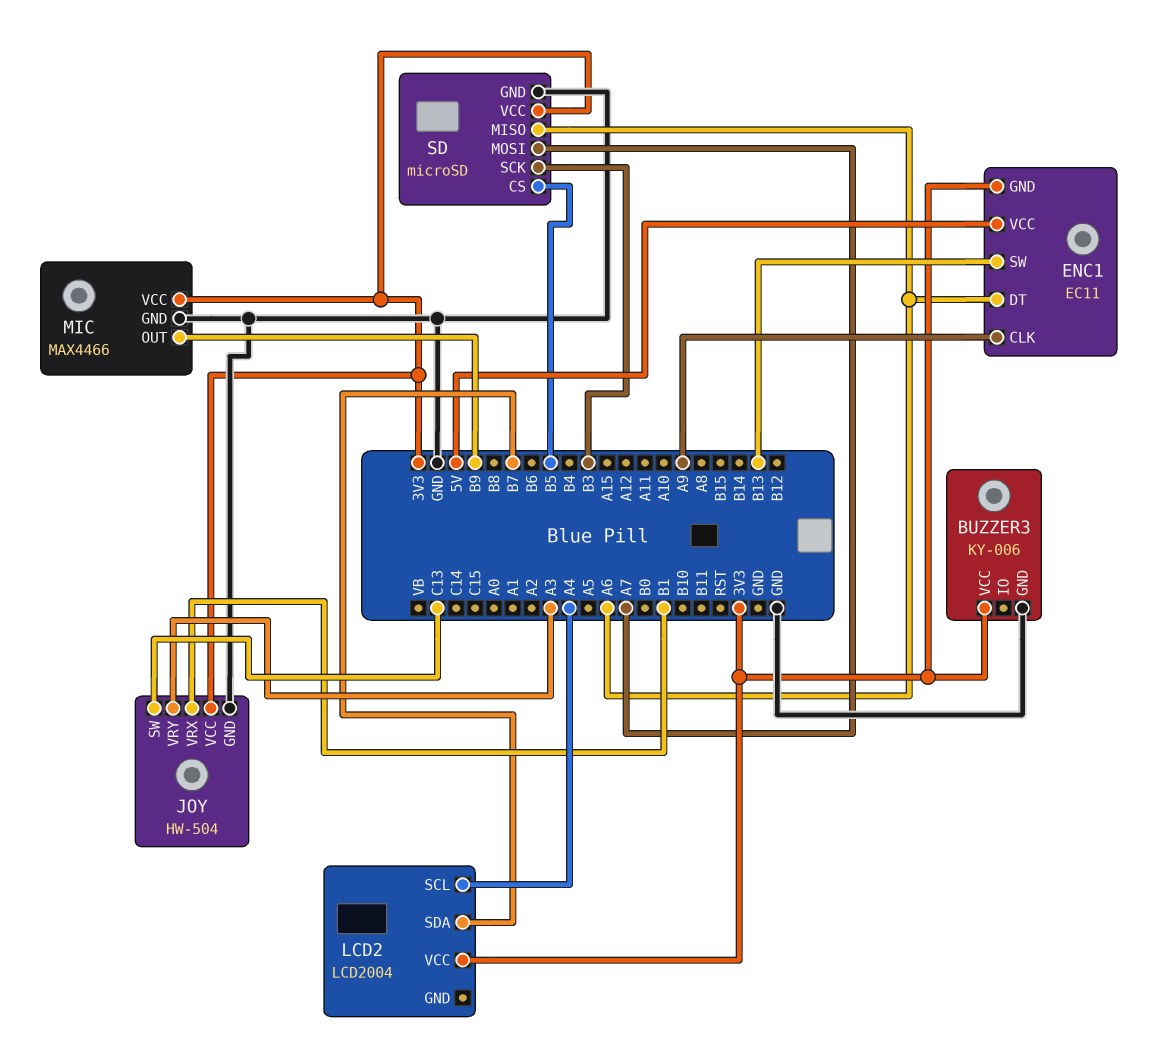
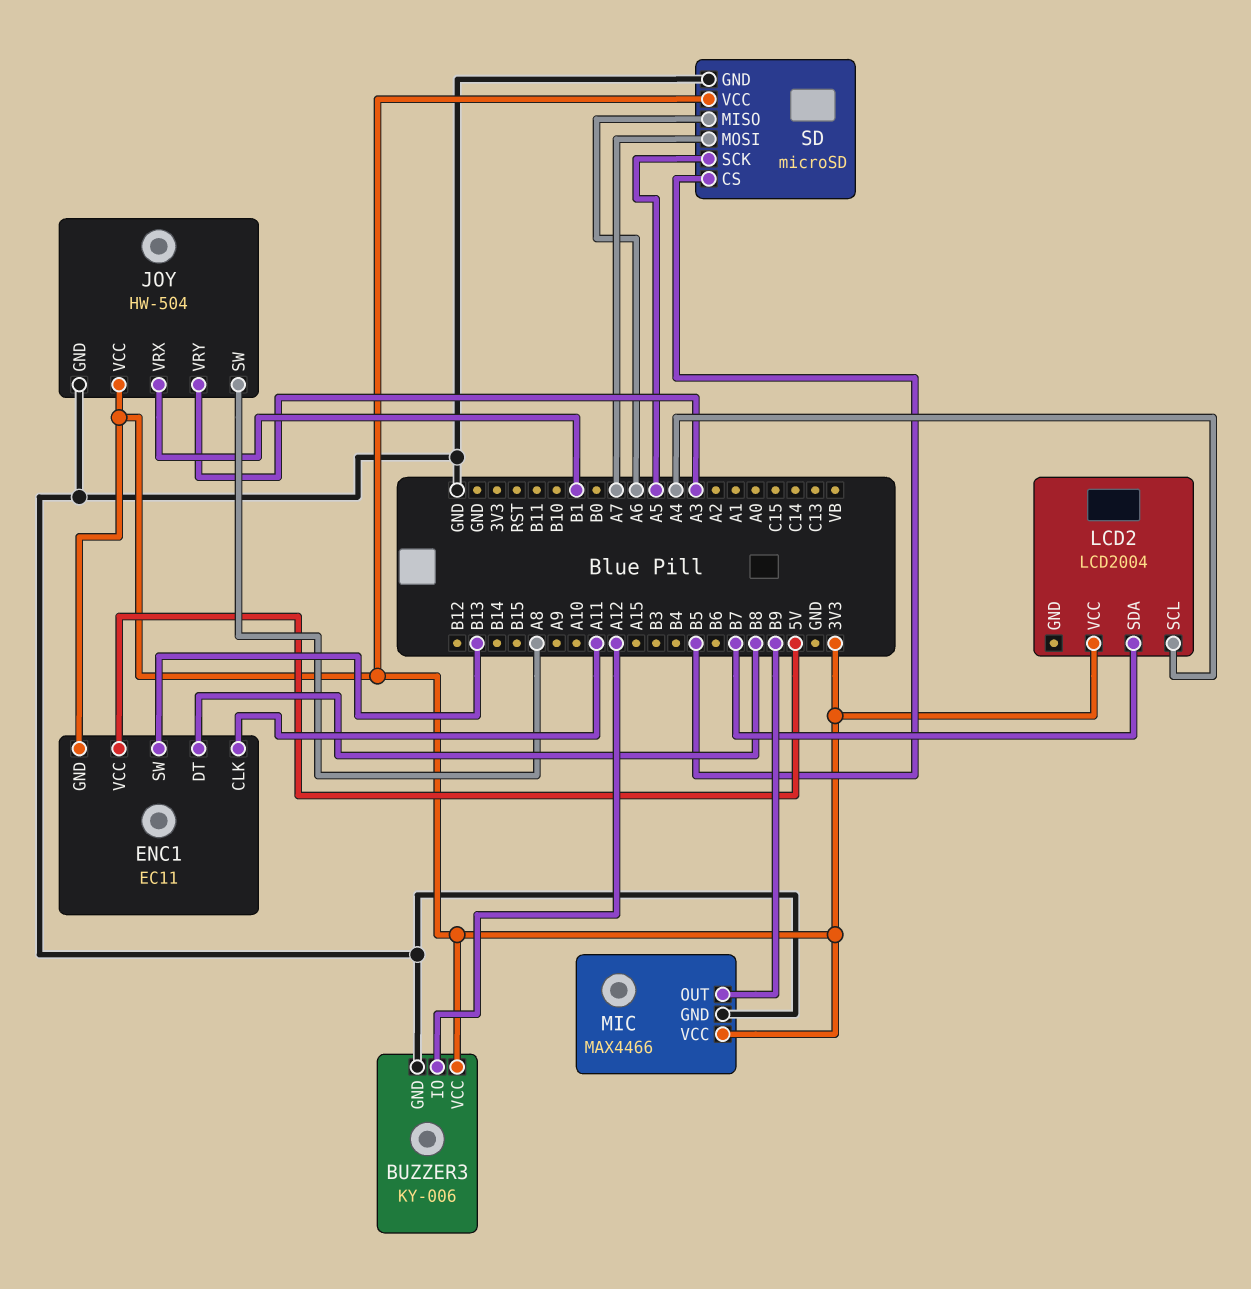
BUZZER3 pin IO: none -> A12
ENC1 pin CLK: A9 -> A11
ENC1 pin DT: A6 -> B8
JOY pin SW: C13 -> A8
SD pin SCK: B3 -> A5

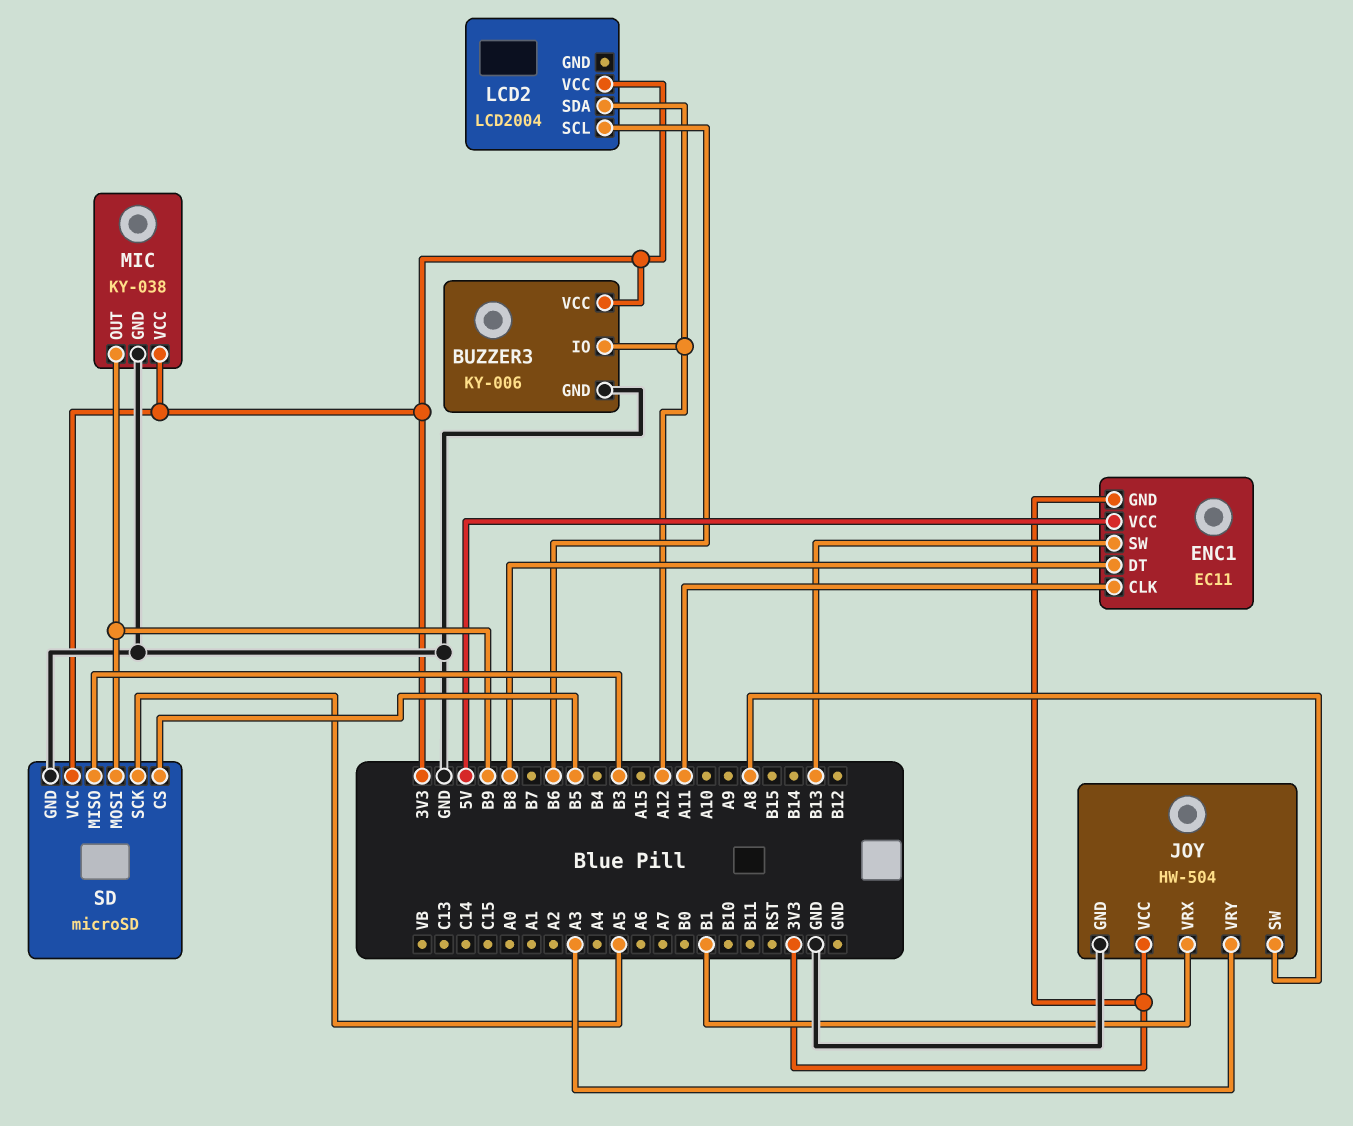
LCD2 pin SCL: A4 -> B6
LCD2 pin SDA: B7 -> A12
MIC: MAX4466 -> KY-038
SD pin MISO: A6 -> B3
SD pin MOSI: A7 -> B9

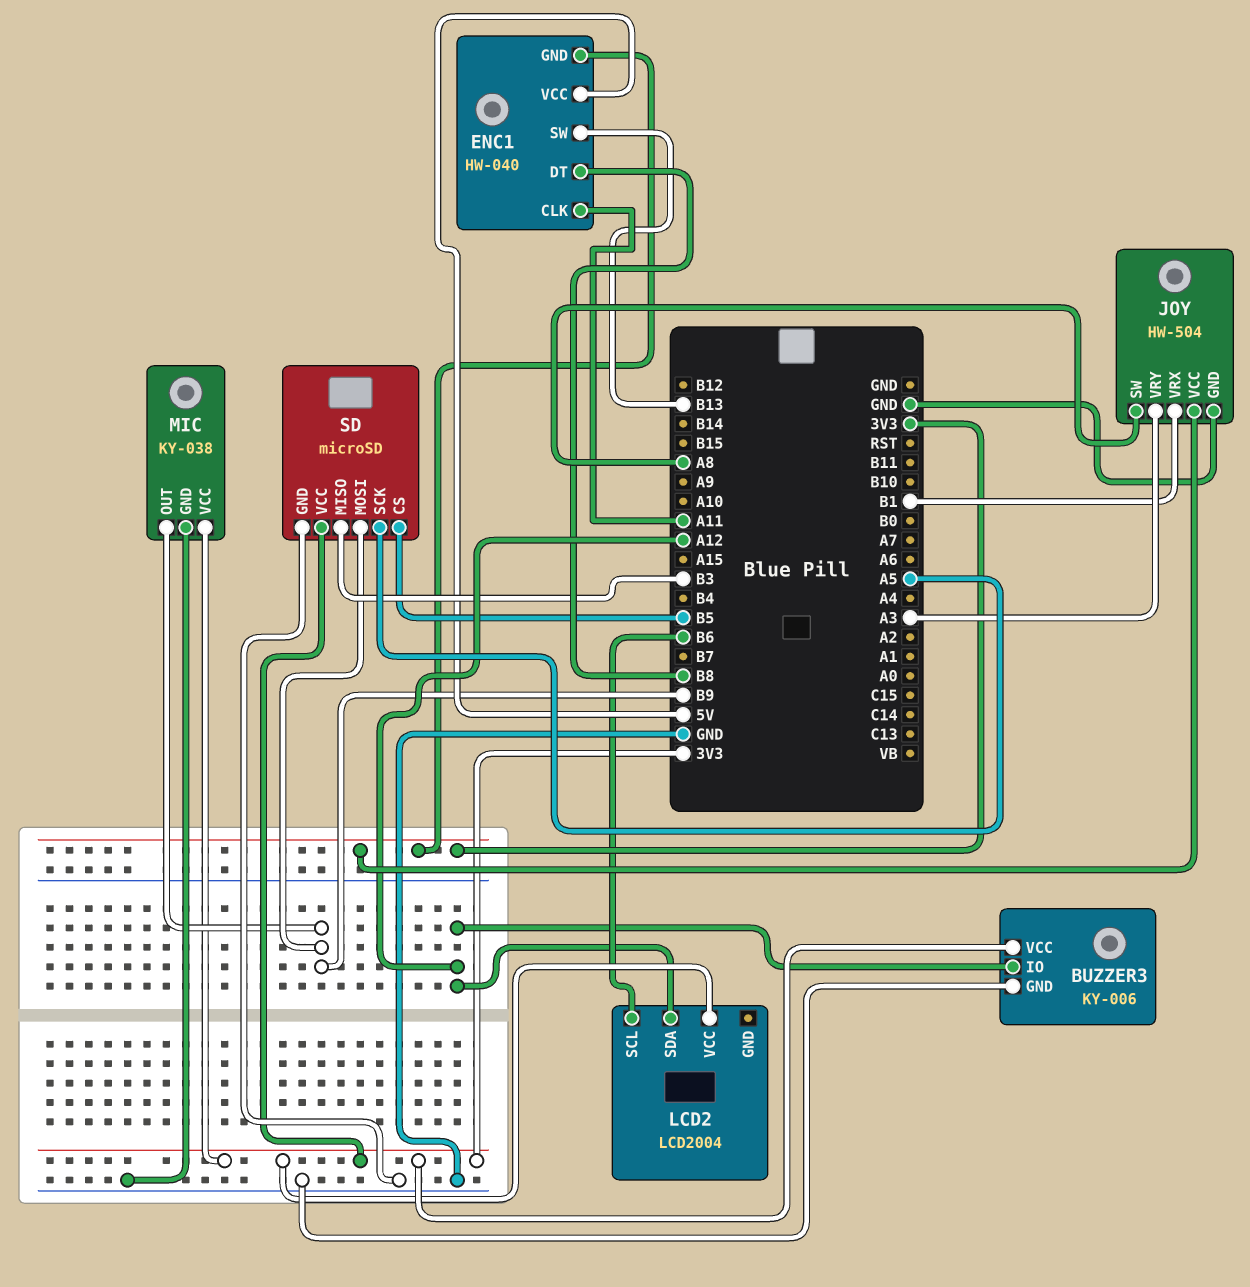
ENC1: EC11 -> HW-040

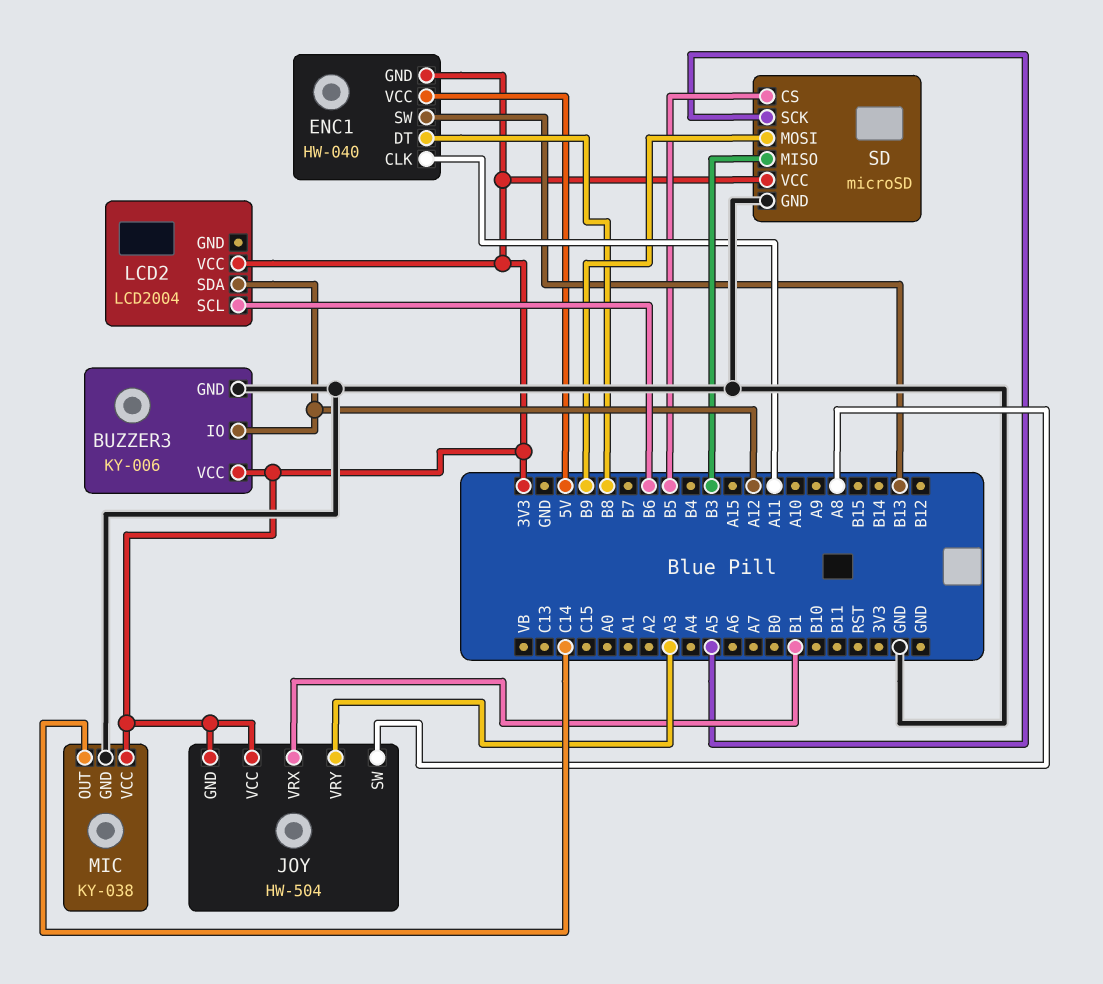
JOY pin GND: GND -> 3V3
MIC pin OUT: B9 -> C14

